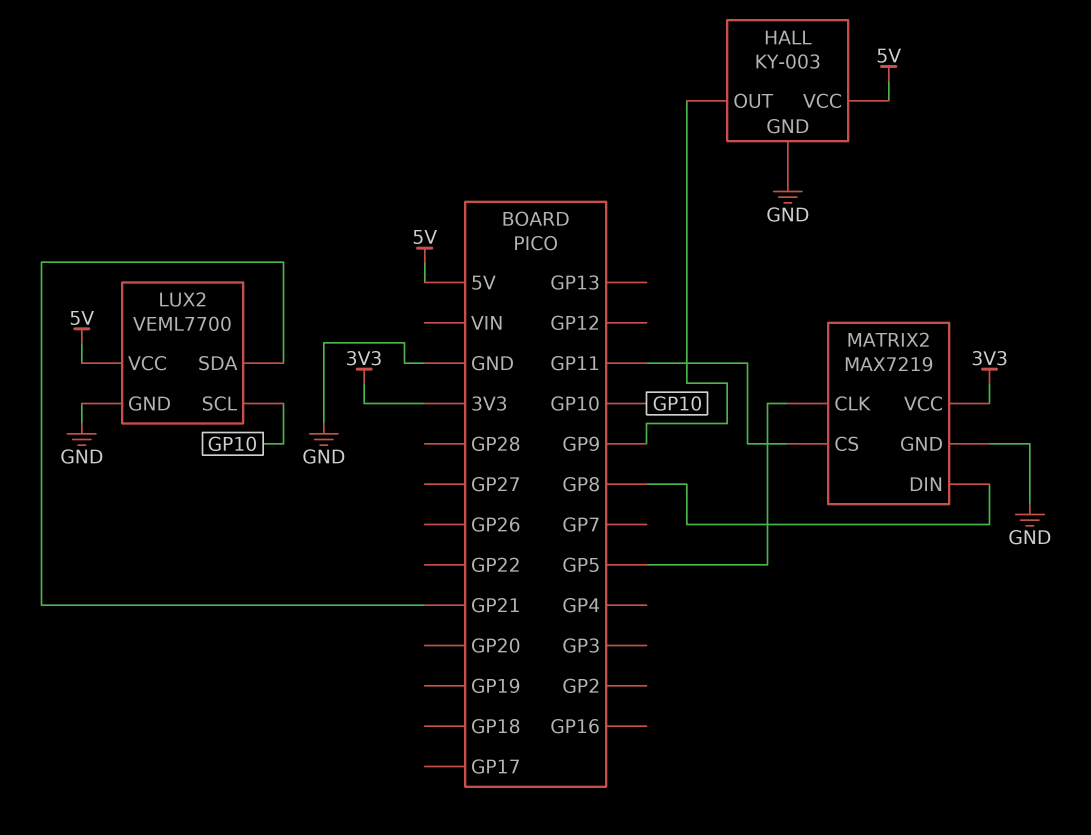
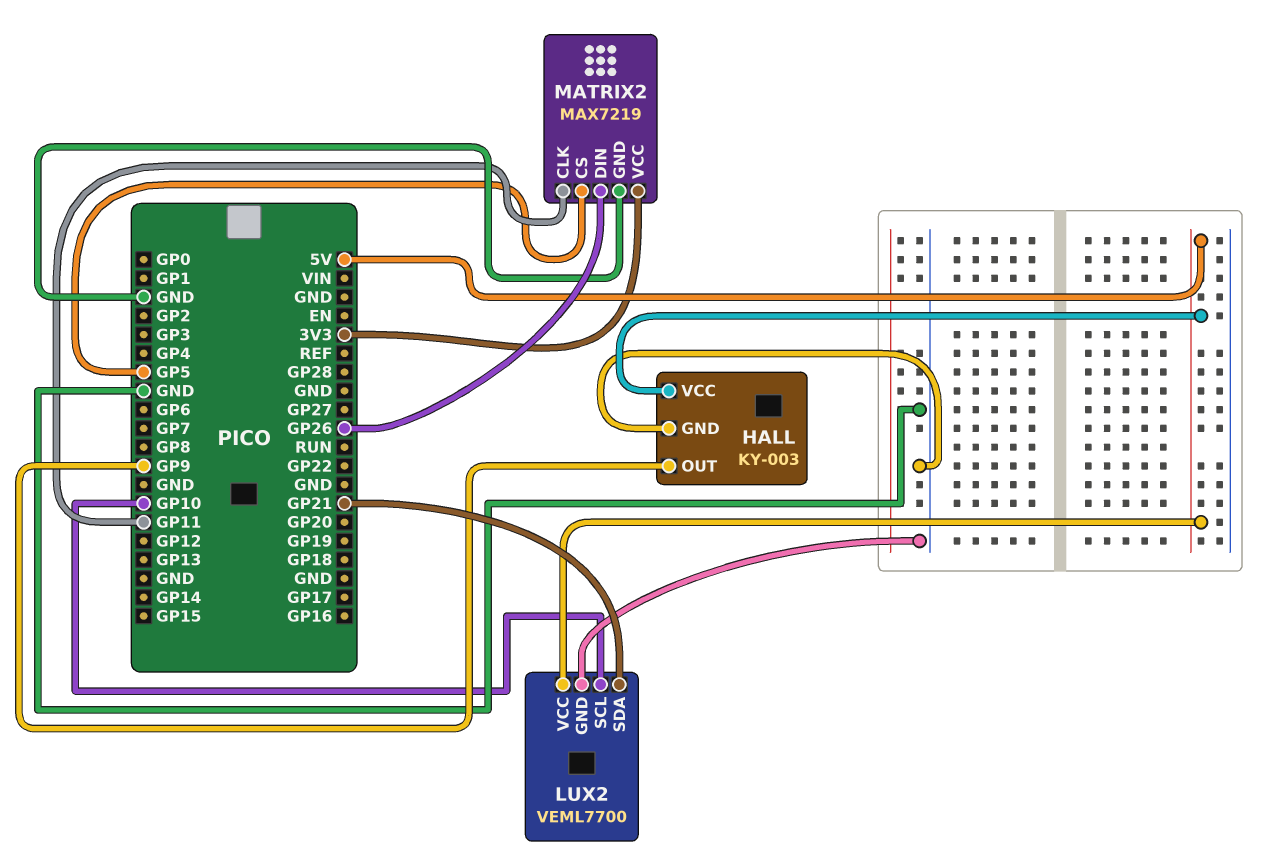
MATRIX2 pin CLK: GP5 -> GP11
MATRIX2 pin CS: GP11 -> GP5
MATRIX2 pin DIN: GP8 -> GP26

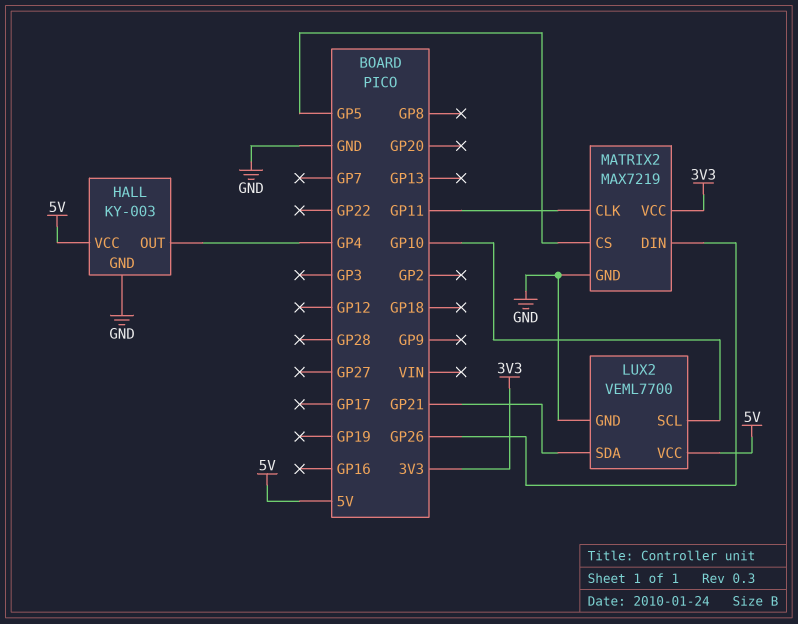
HALL pin OUT: GP9 -> GP4

